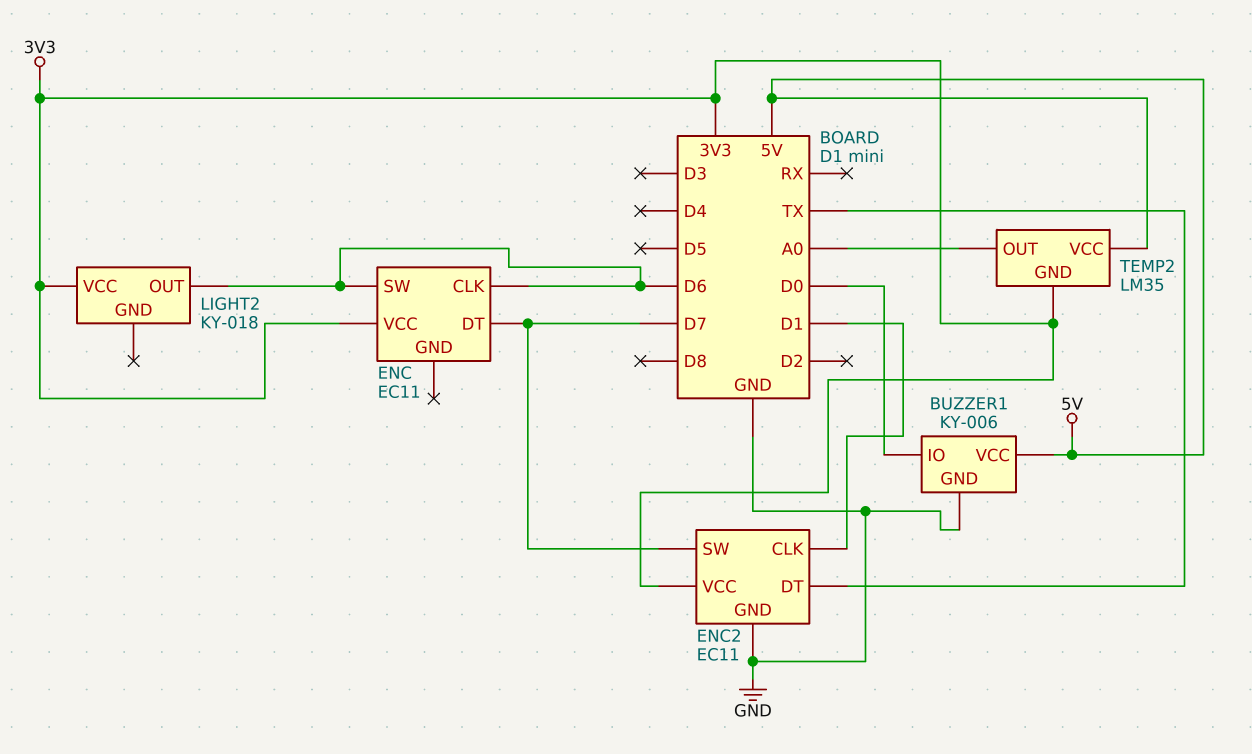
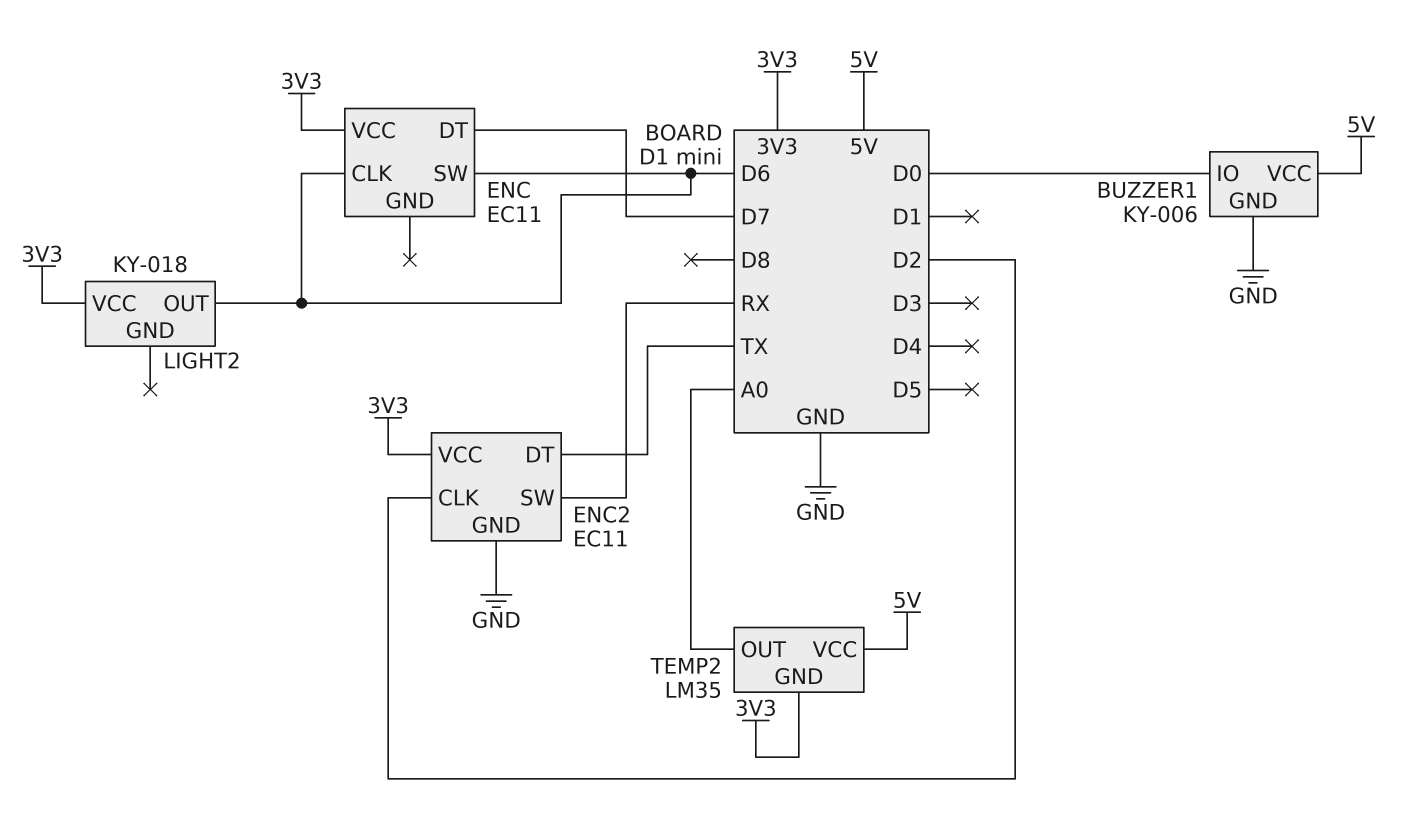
ENC2 pin CLK: D1 -> D2
ENC2 pin SW: D7 -> RX

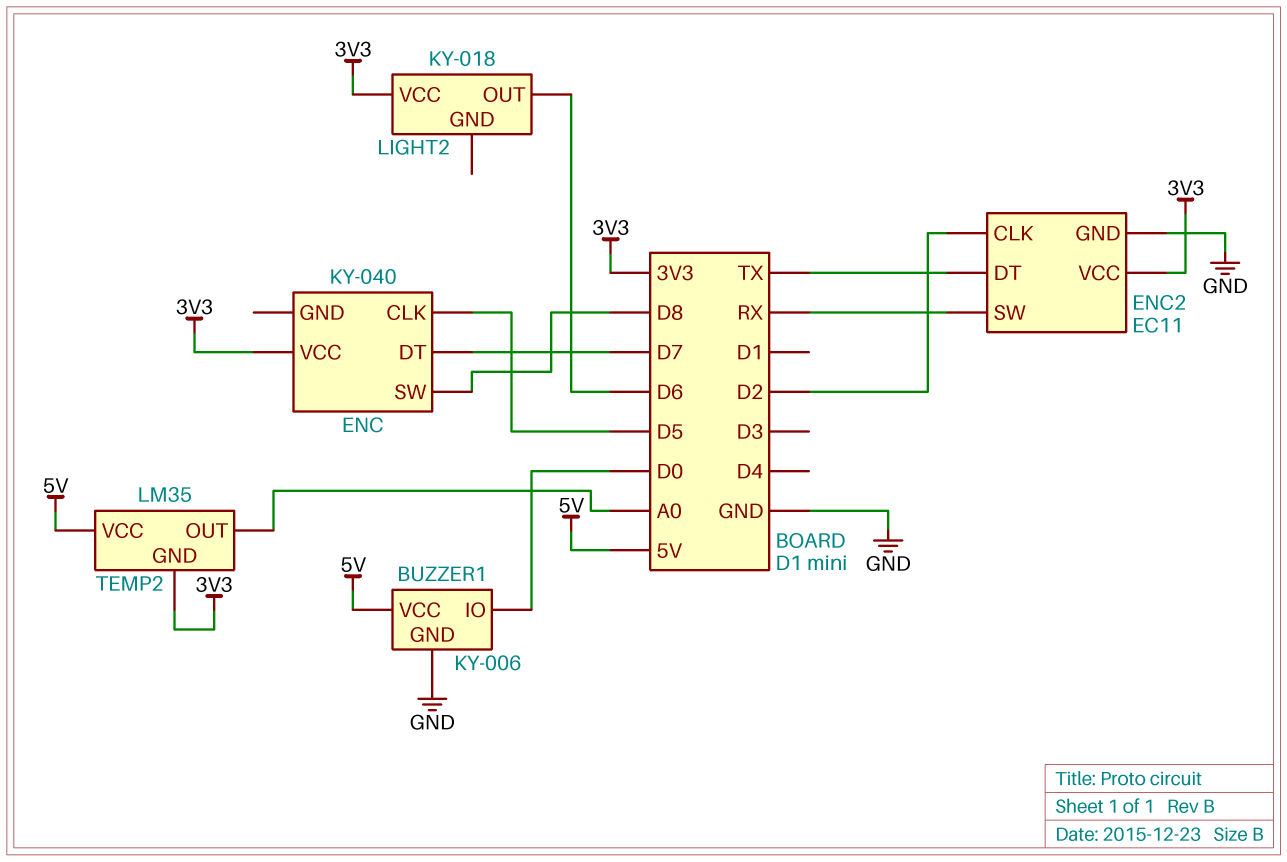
ENC: EC11 -> KY-040
ENC pin CLK: D6 -> D5
ENC pin SW: D6 -> D8

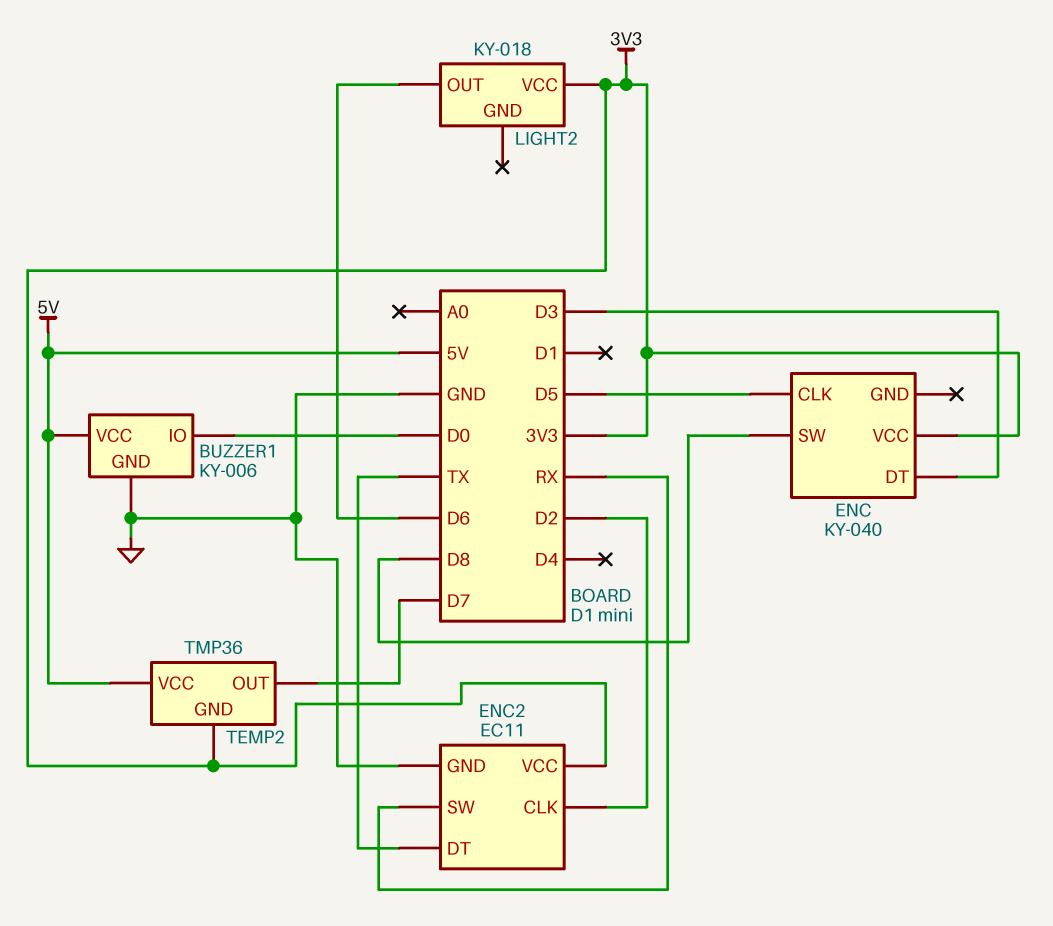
ENC pin DT: D7 -> D3
TEMP2: LM35 -> TMP36
TEMP2 pin OUT: A0 -> D7

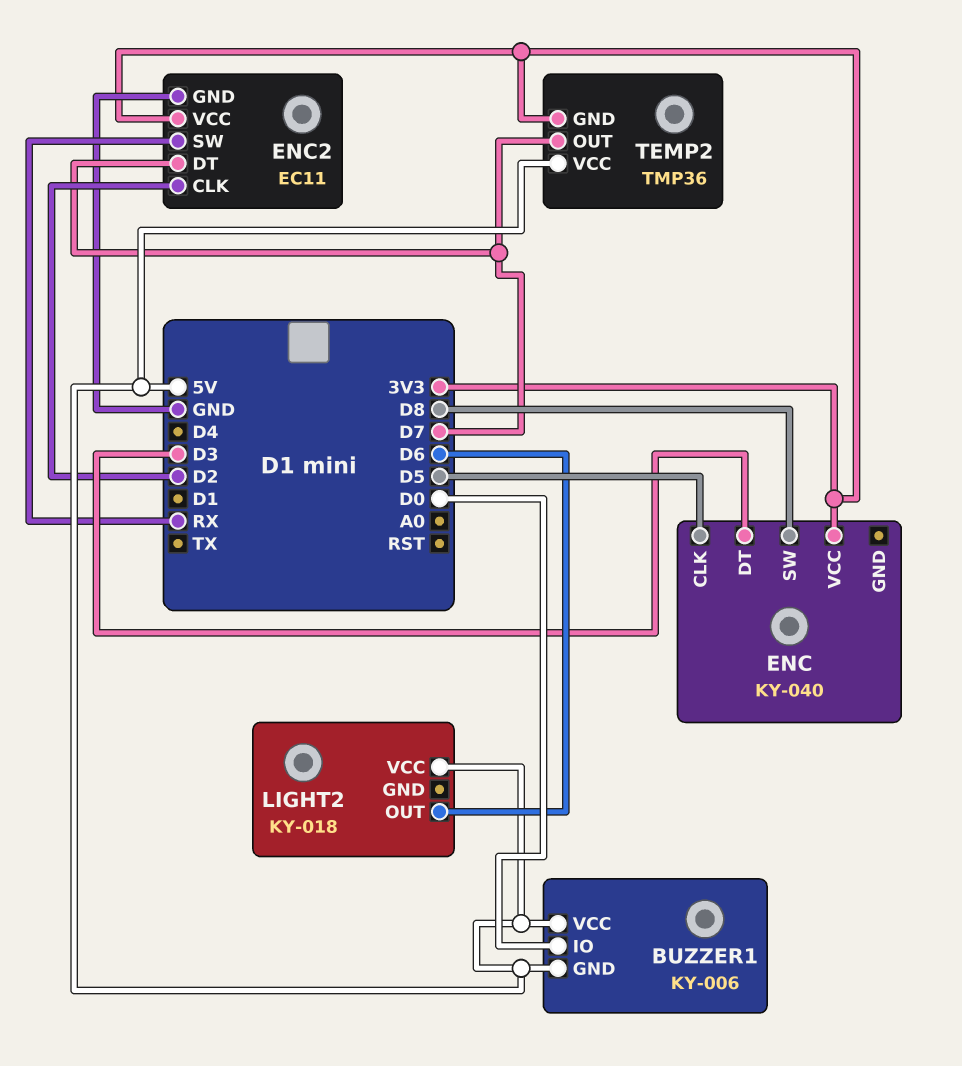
BUZZER1 pin GND: GND -> 5V
ENC2 pin DT: TX -> D7
LIGHT2 pin VCC: 3V3 -> 5V

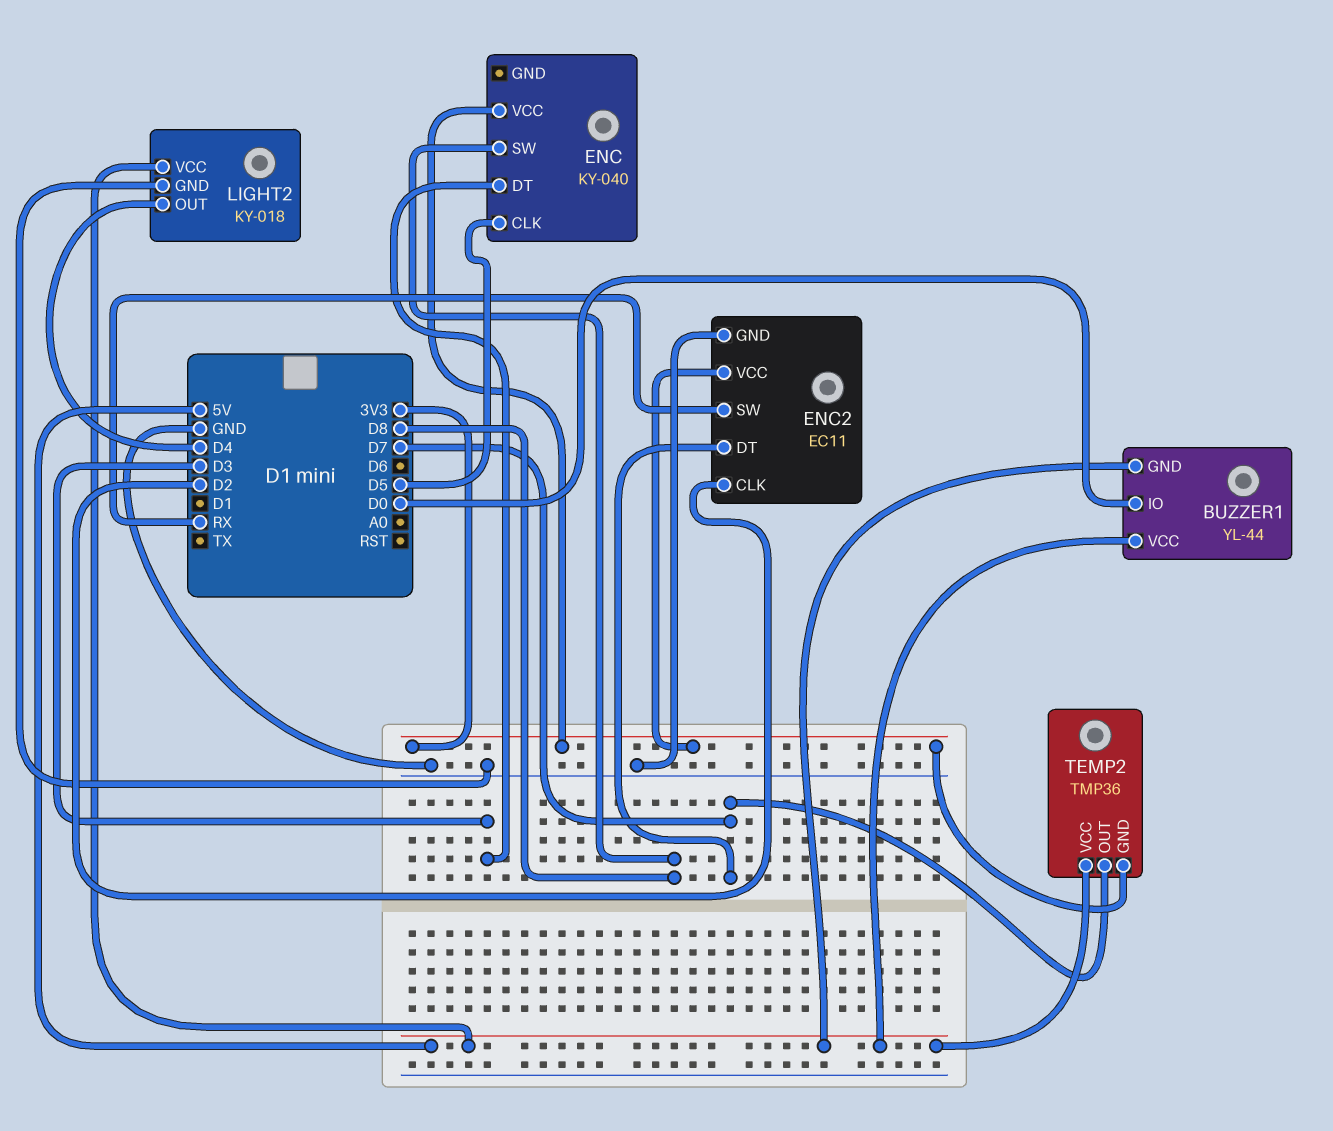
BUZZER1: KY-006 -> YL-44
LIGHT2 pin GND: none -> GND
LIGHT2 pin OUT: D6 -> D4

